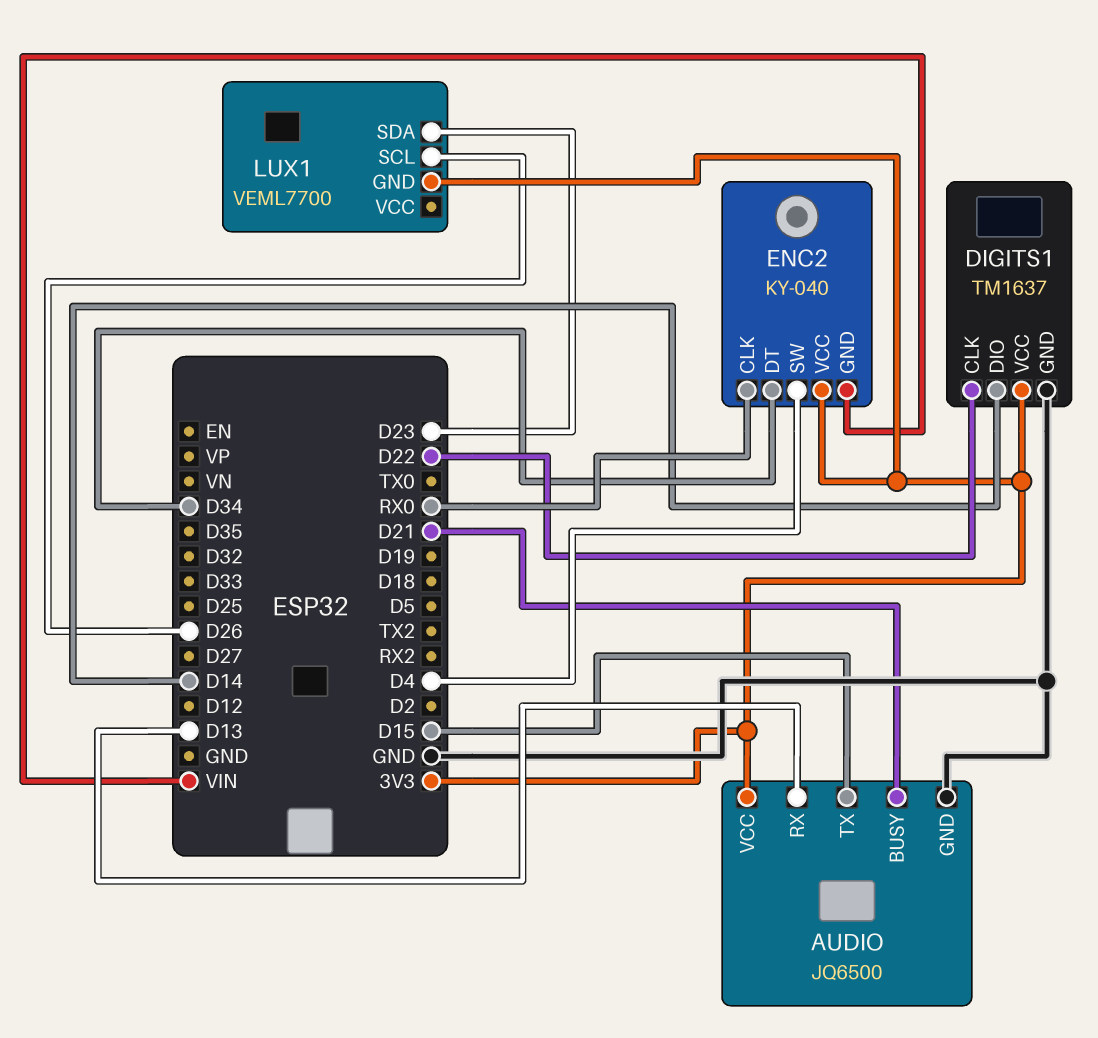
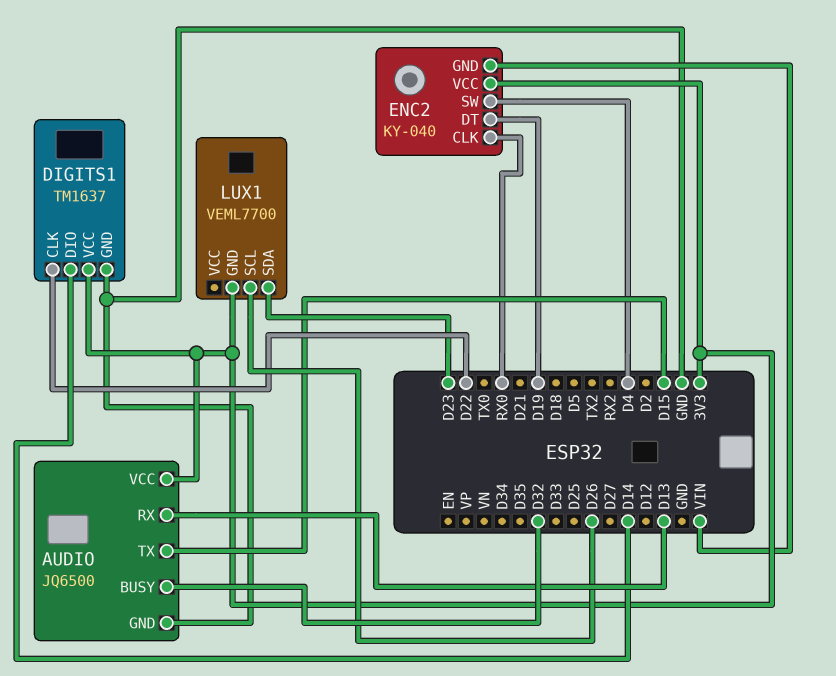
AUDIO pin BUSY: D21 -> D32
ENC2 pin DT: D34 -> D19

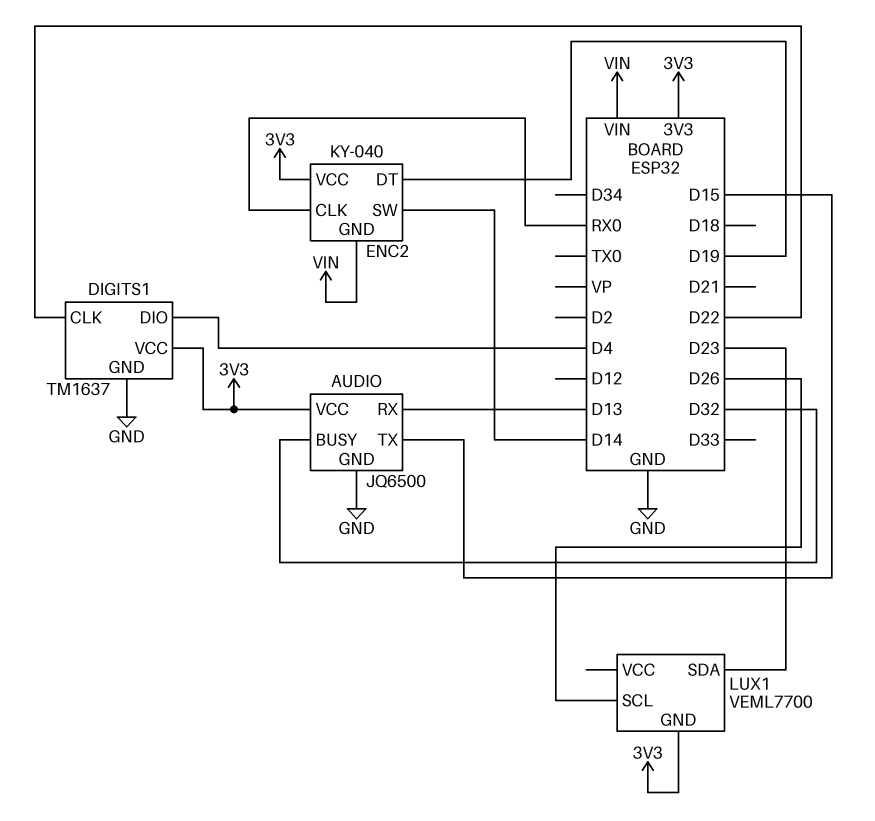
DIGITS1 pin DIO: D14 -> D4
ENC2 pin SW: D4 -> D14

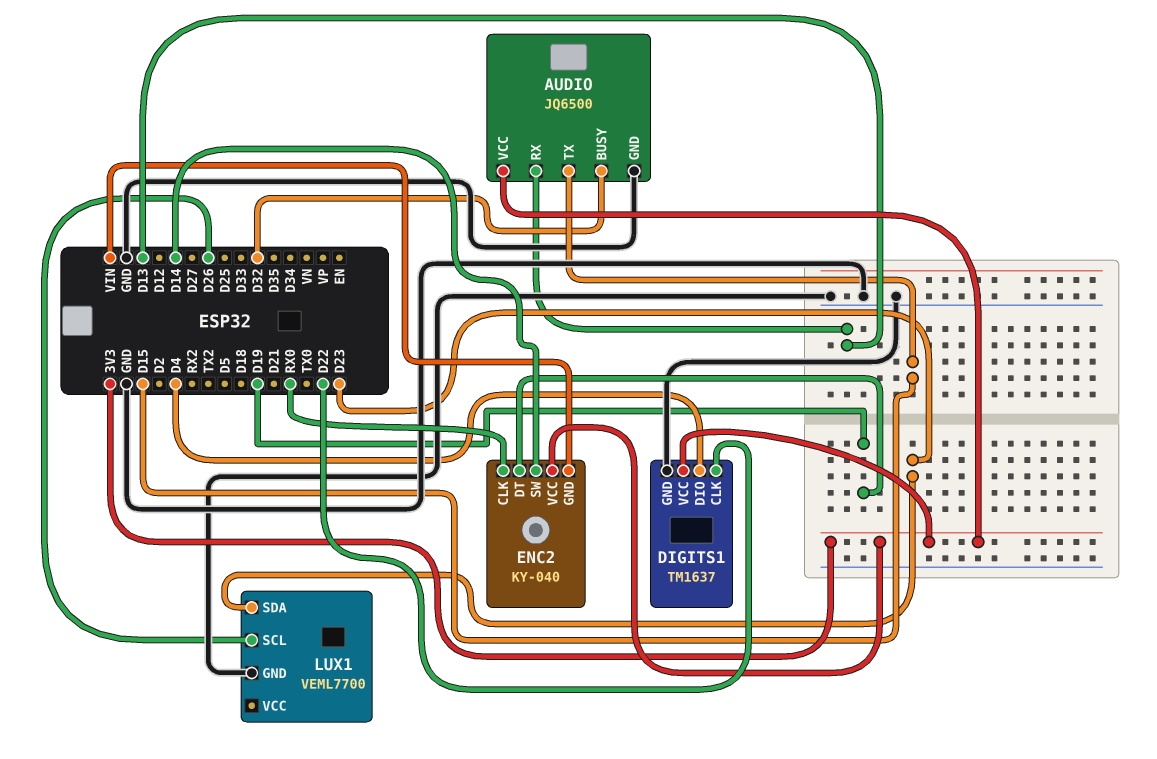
LUX1 pin GND: 3V3 -> GND

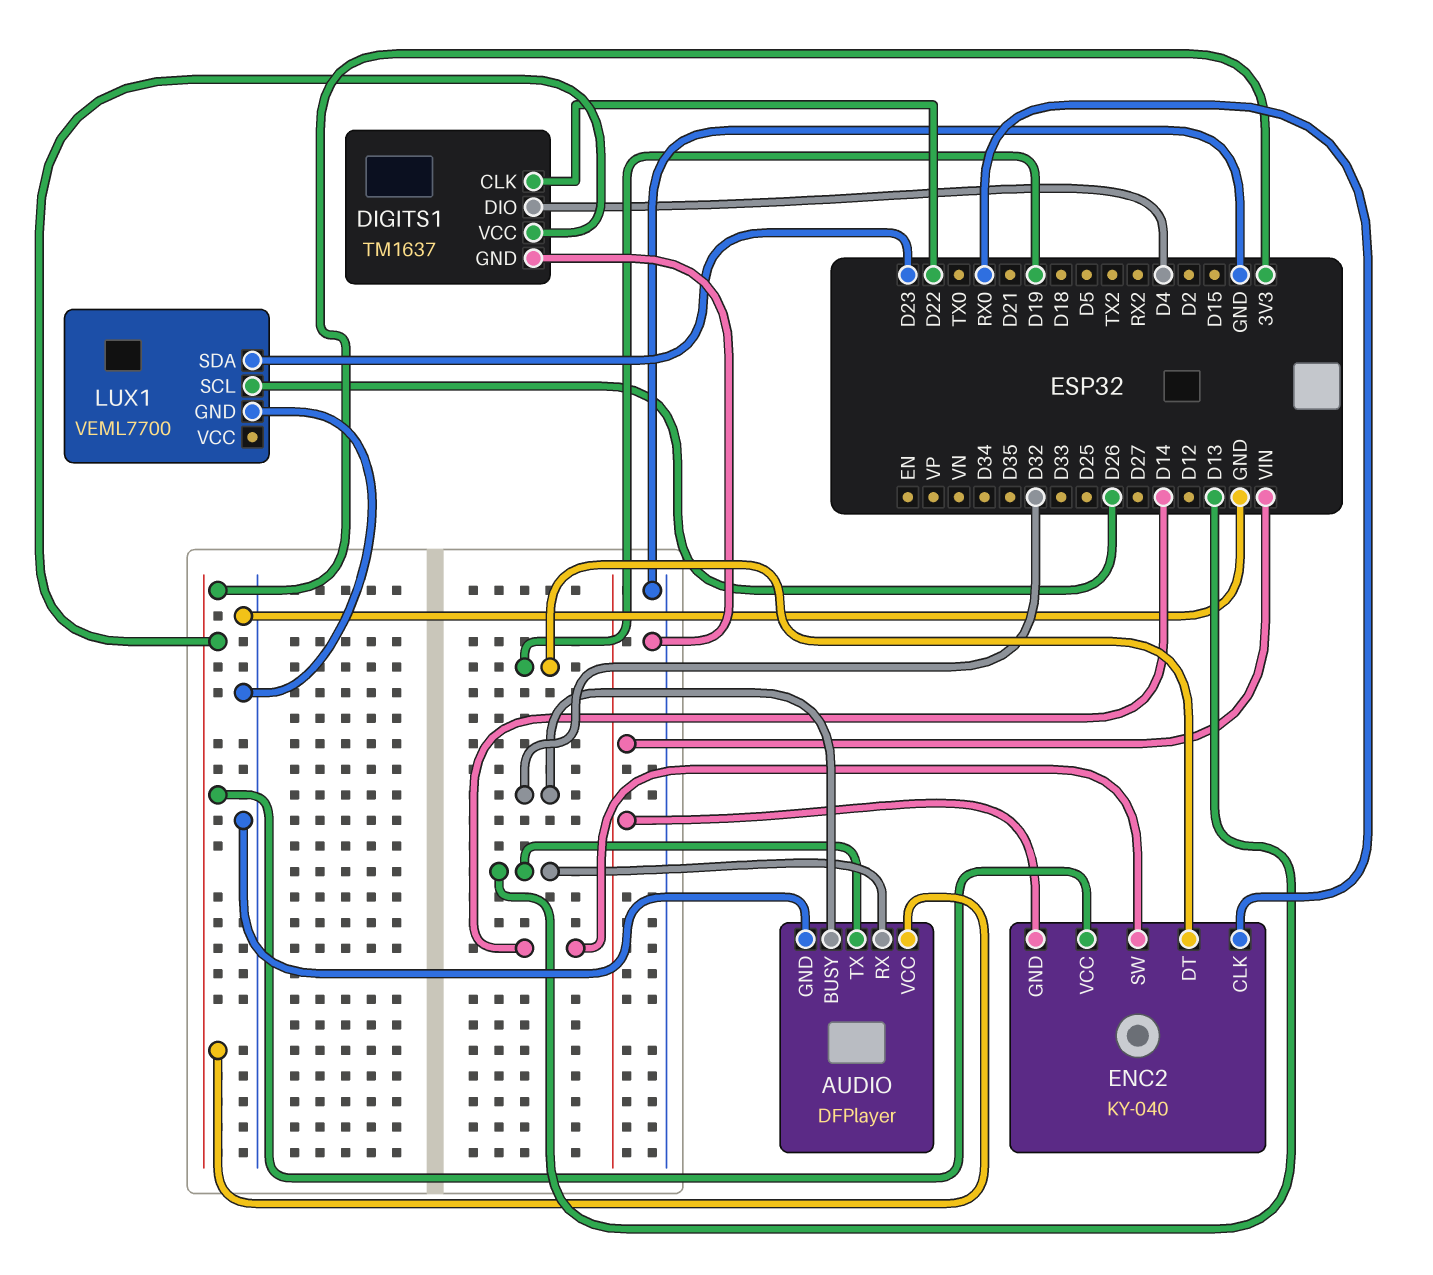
AUDIO: JQ6500 -> DFPlayer
AUDIO pin TX: D15 -> D13

